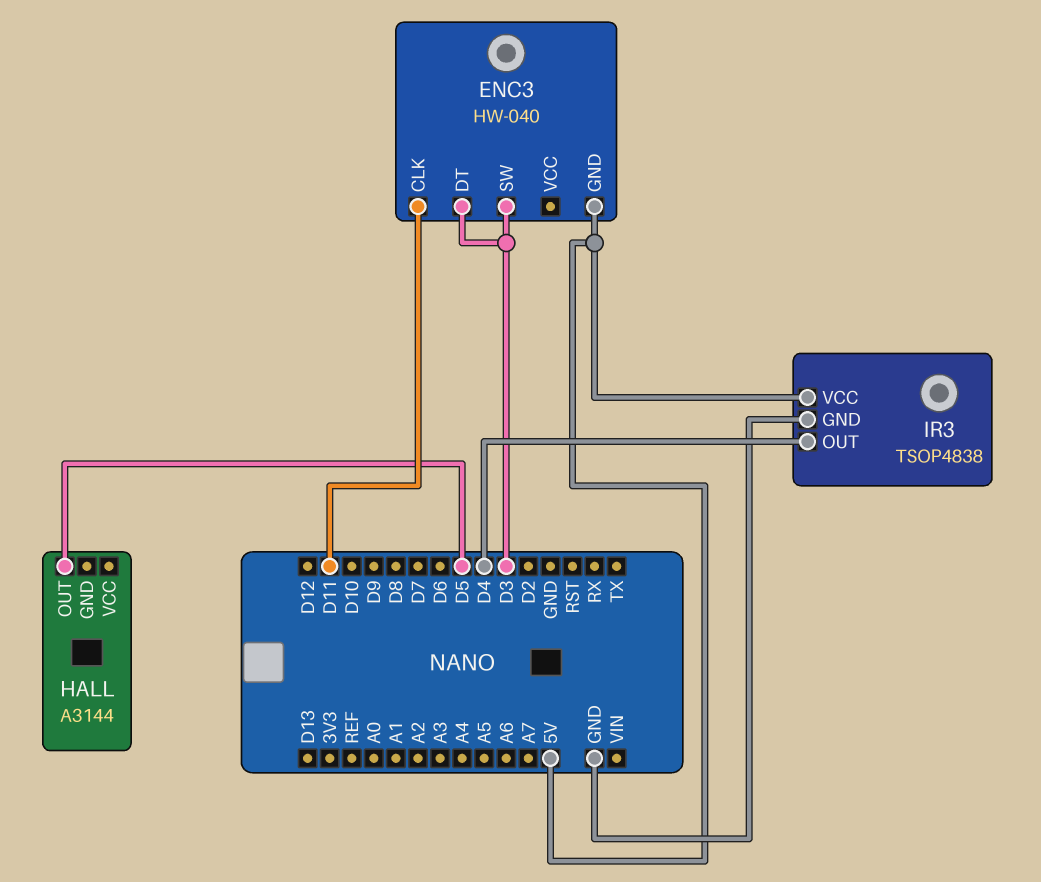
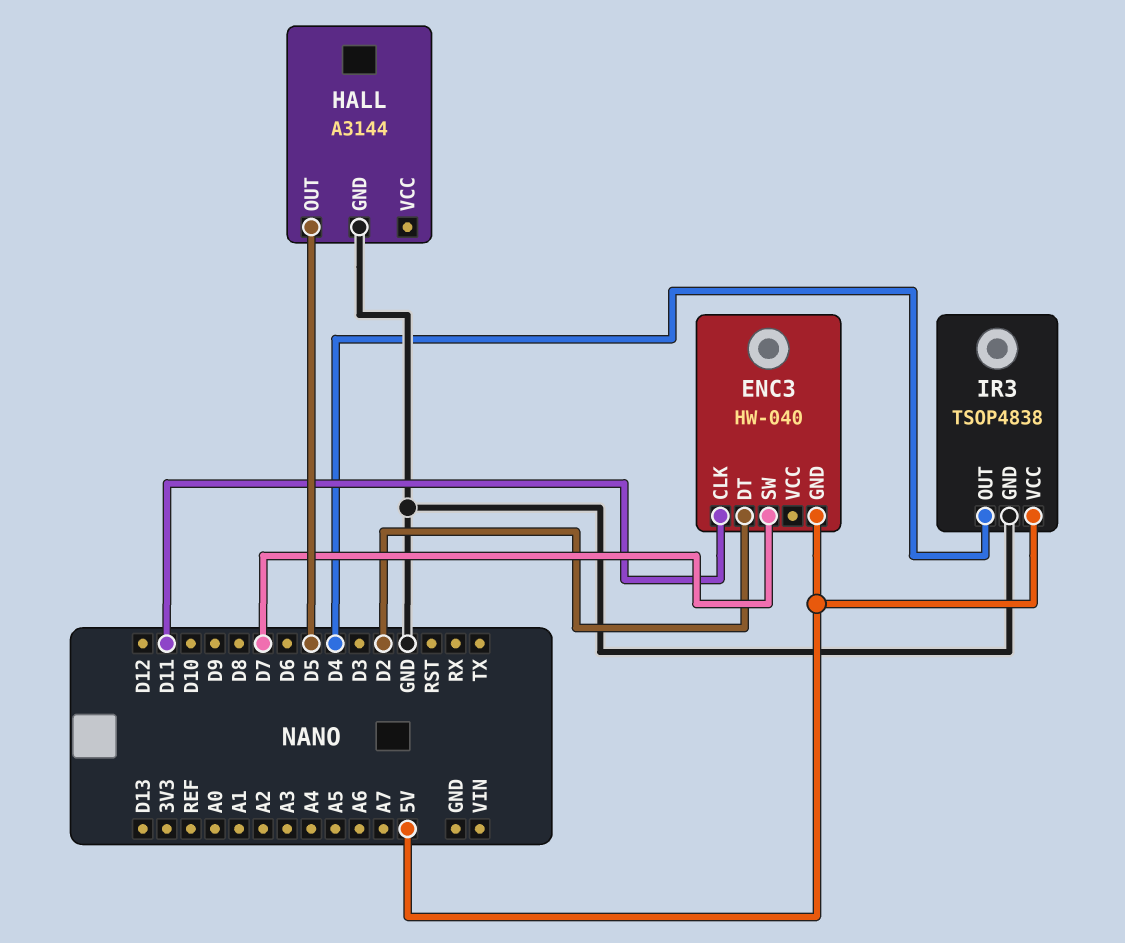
ENC3 pin DT: D3 -> D2
ENC3 pin SW: D3 -> D7
HALL pin GND: none -> GND

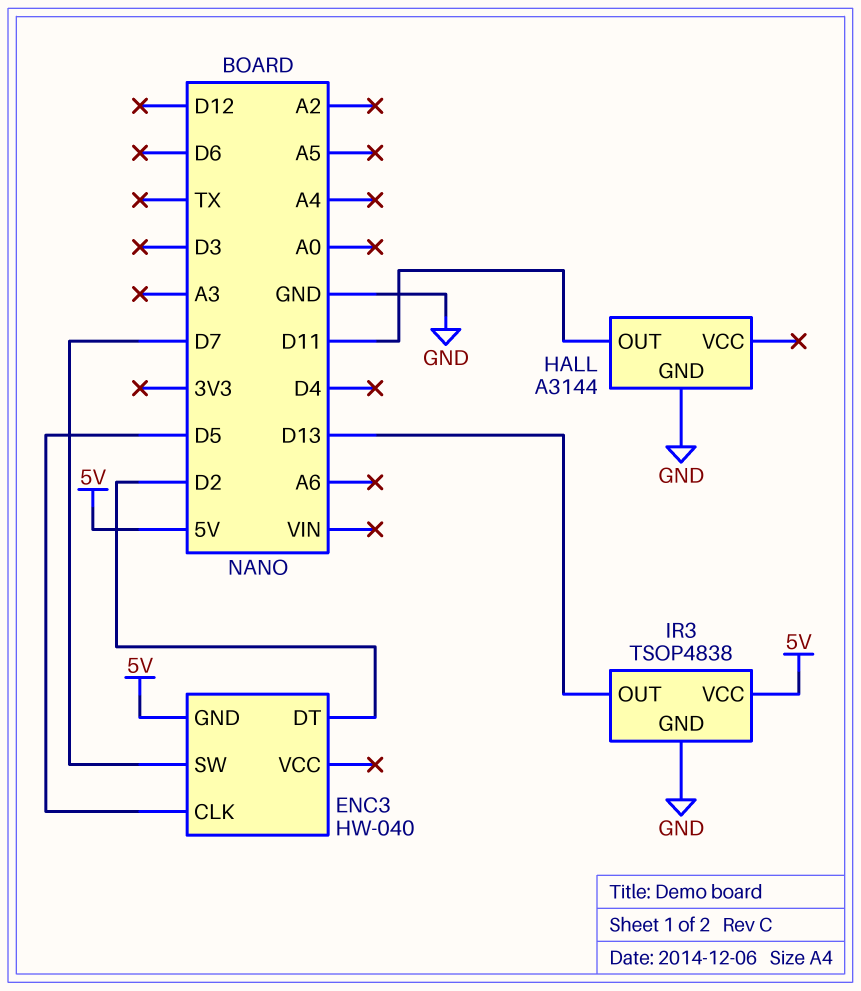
ENC3 pin CLK: D11 -> D5
HALL pin OUT: D5 -> D11
IR3 pin OUT: D4 -> D13

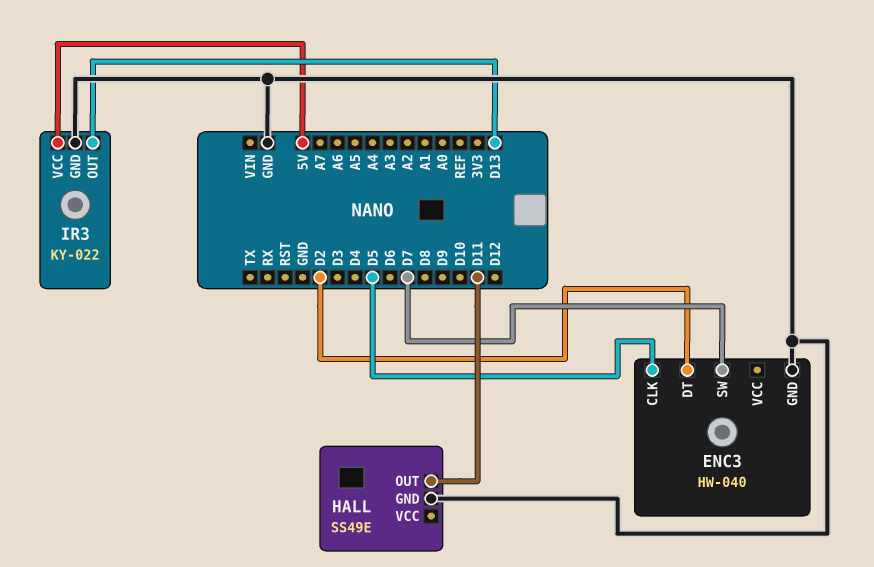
ENC3 pin GND: 5V -> GND
HALL: A3144 -> SS49E
IR3: TSOP4838 -> KY-022

